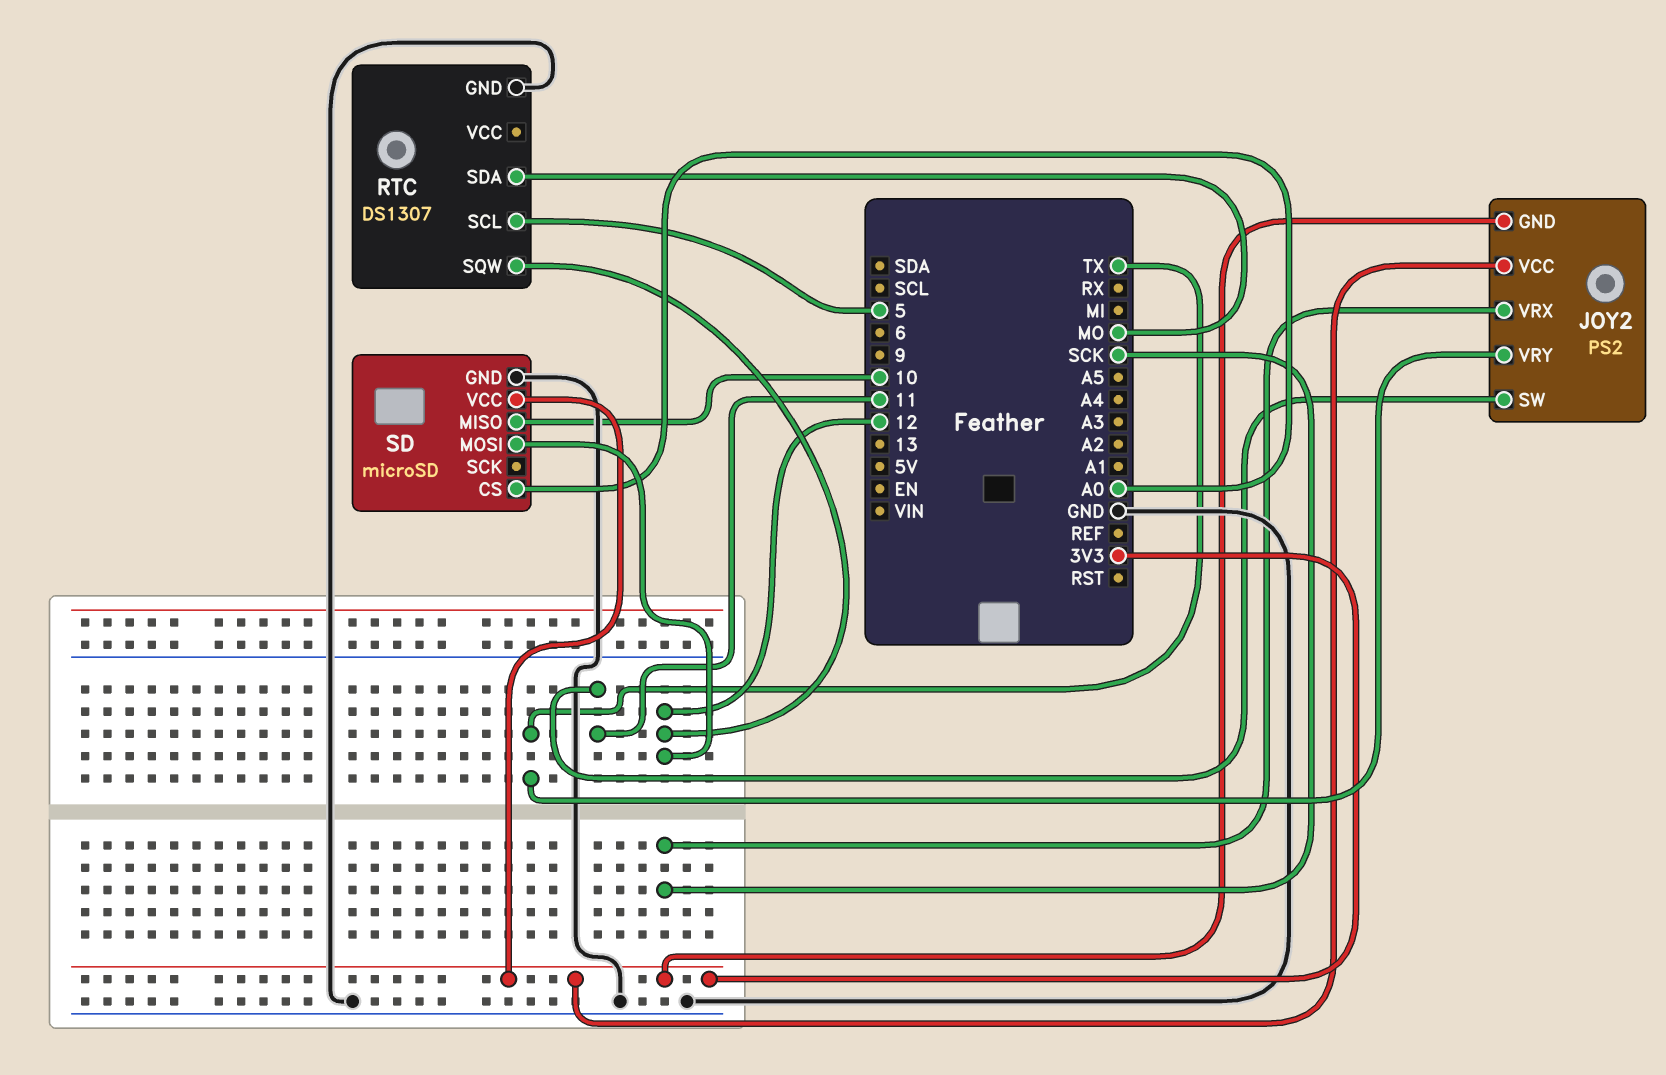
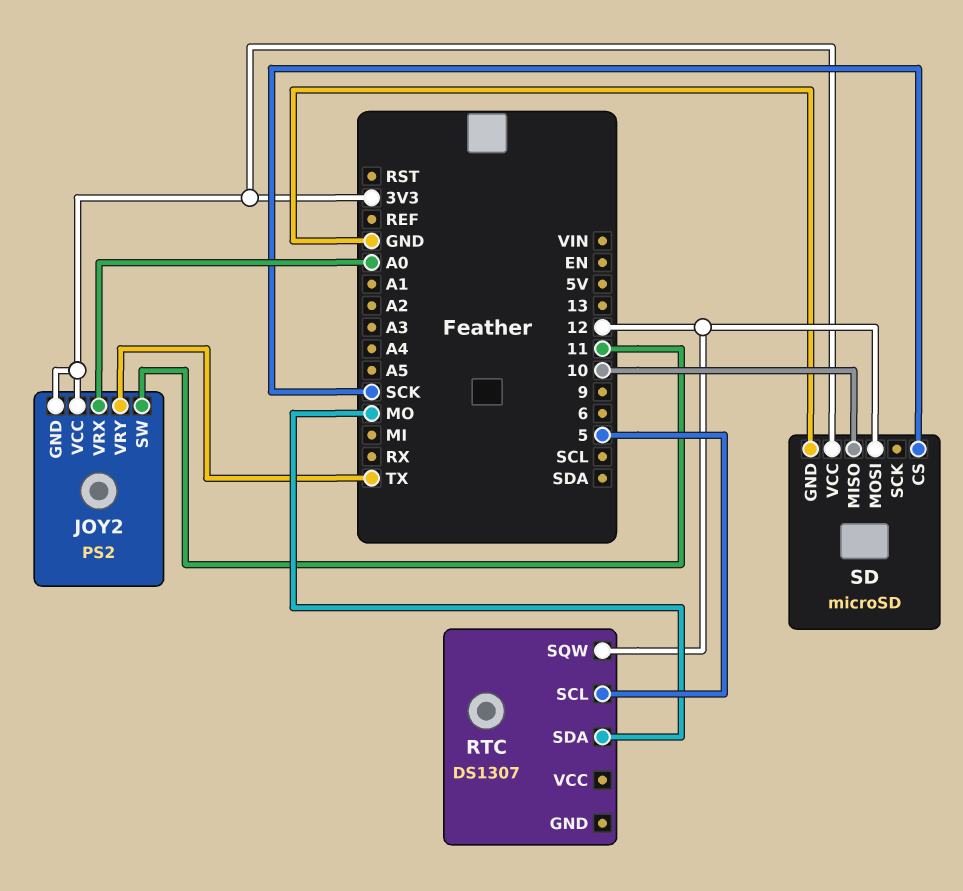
JOY2 pin VRX: SCK -> A0
RTC pin GND: GND -> none
SD pin CS: A0 -> SCK

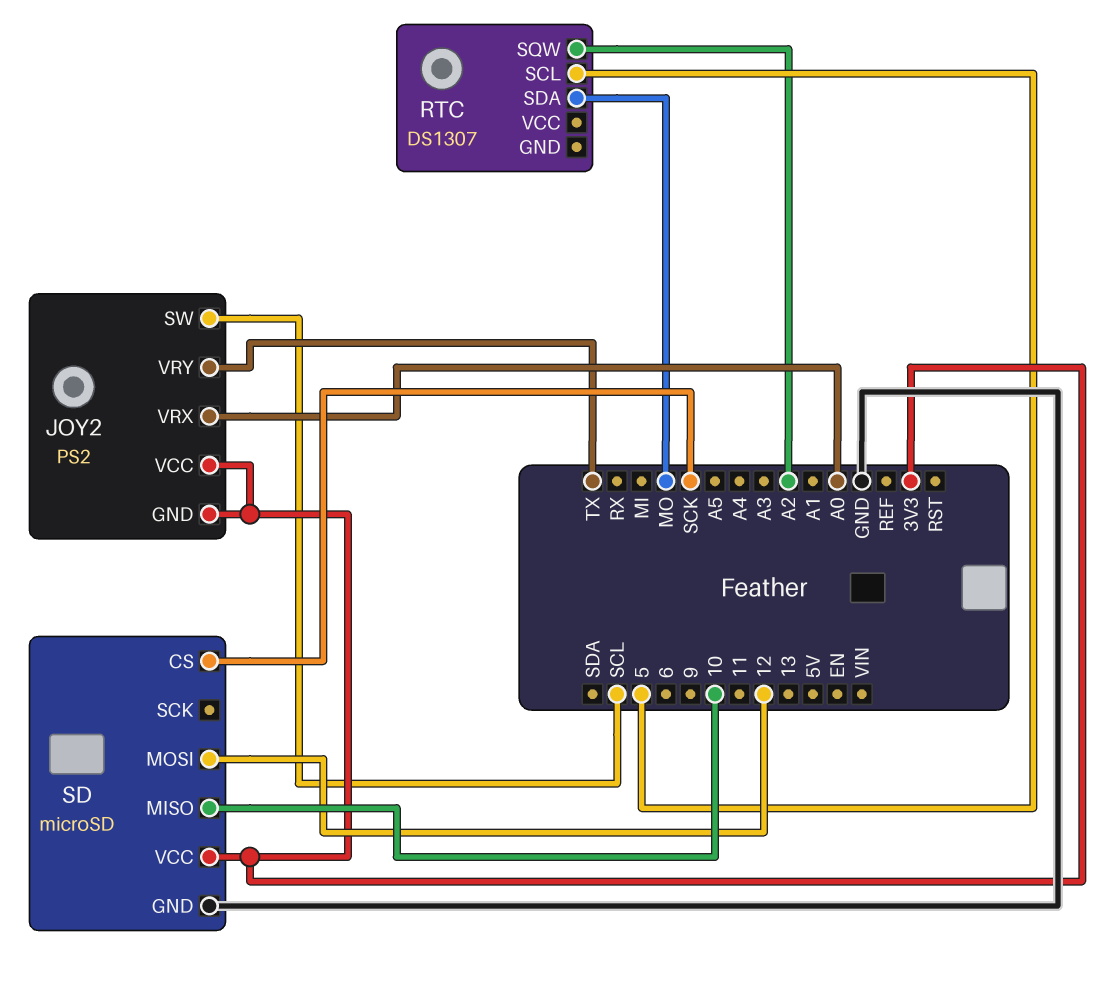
JOY2 pin SW: 11 -> SCL
RTC pin SQW: 12 -> A2

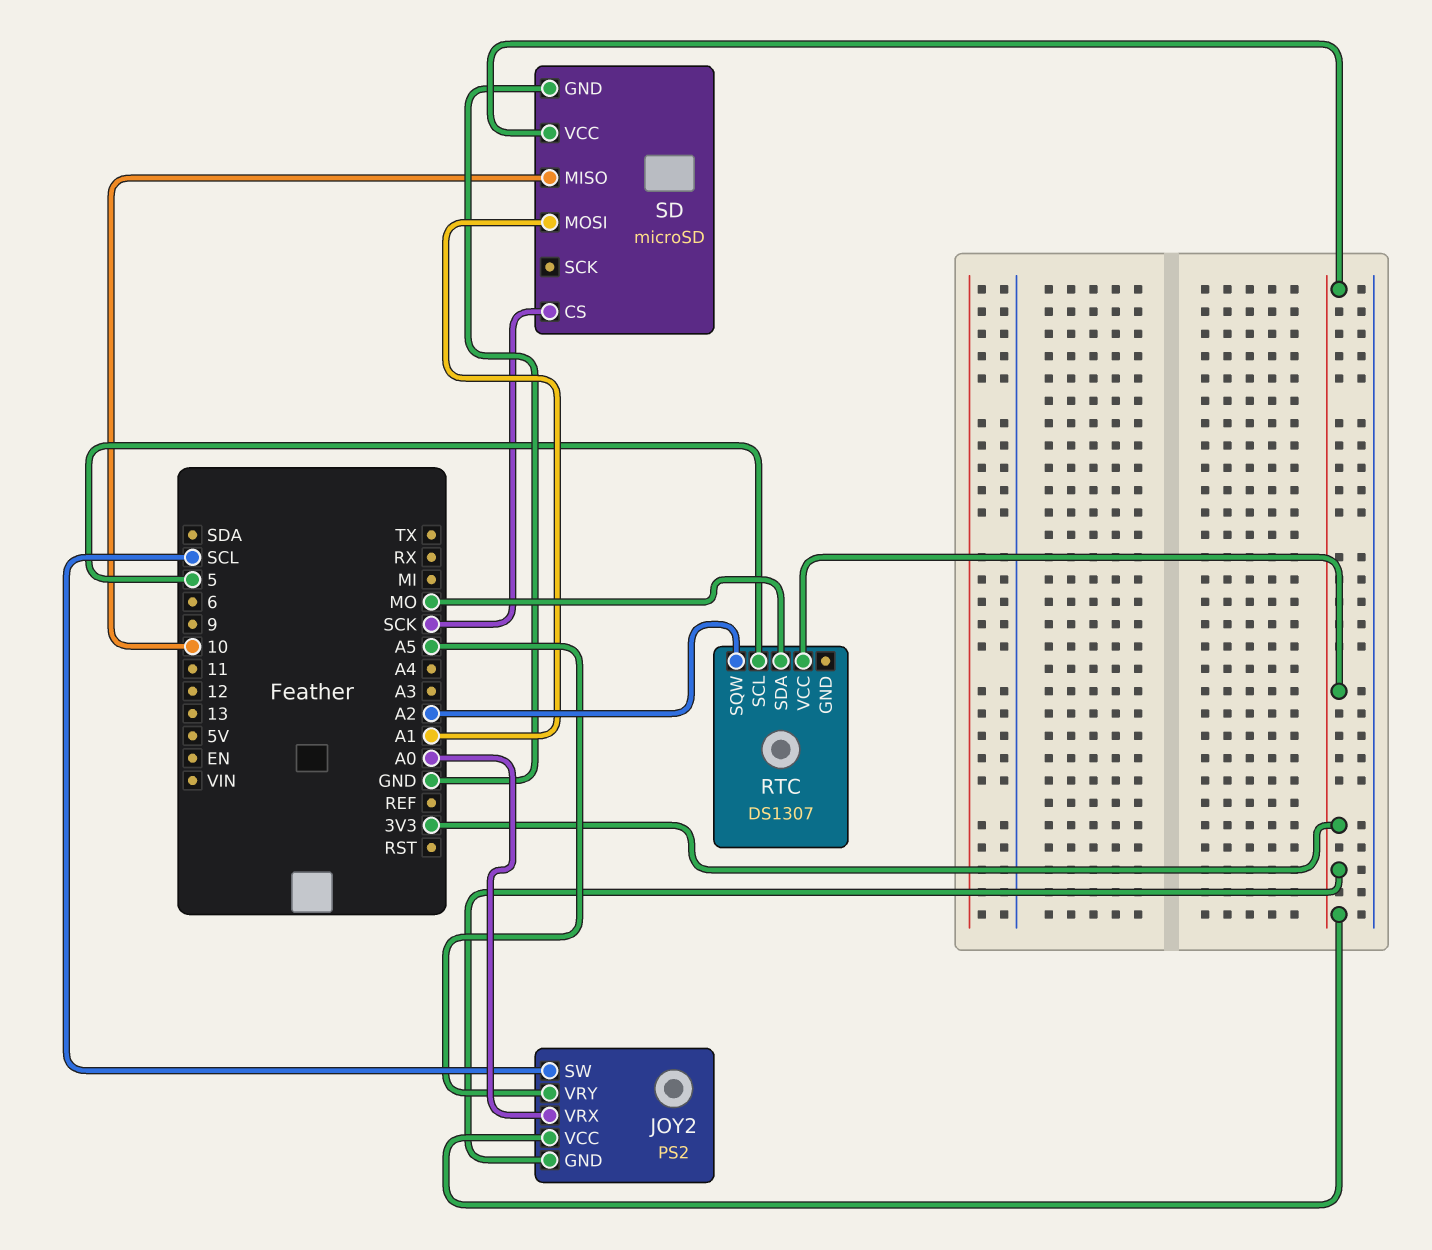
JOY2 pin VRY: TX -> A5
RTC pin VCC: none -> 3V3
SD pin MOSI: 12 -> A1

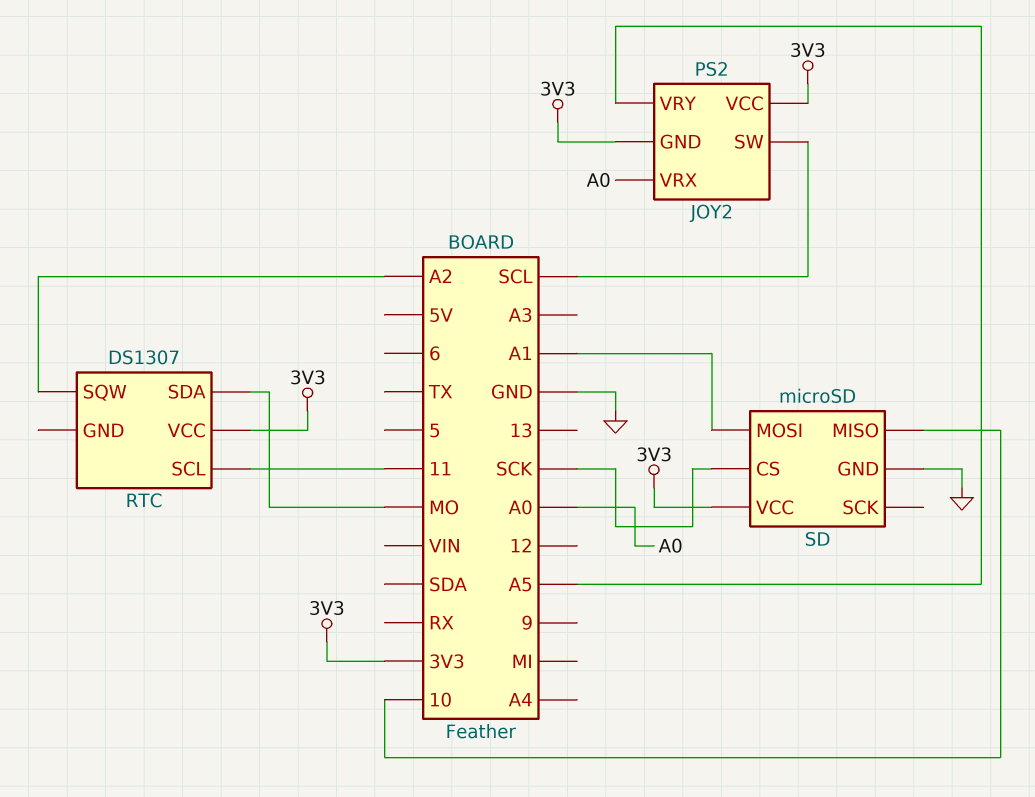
RTC pin SCL: 5 -> 11

